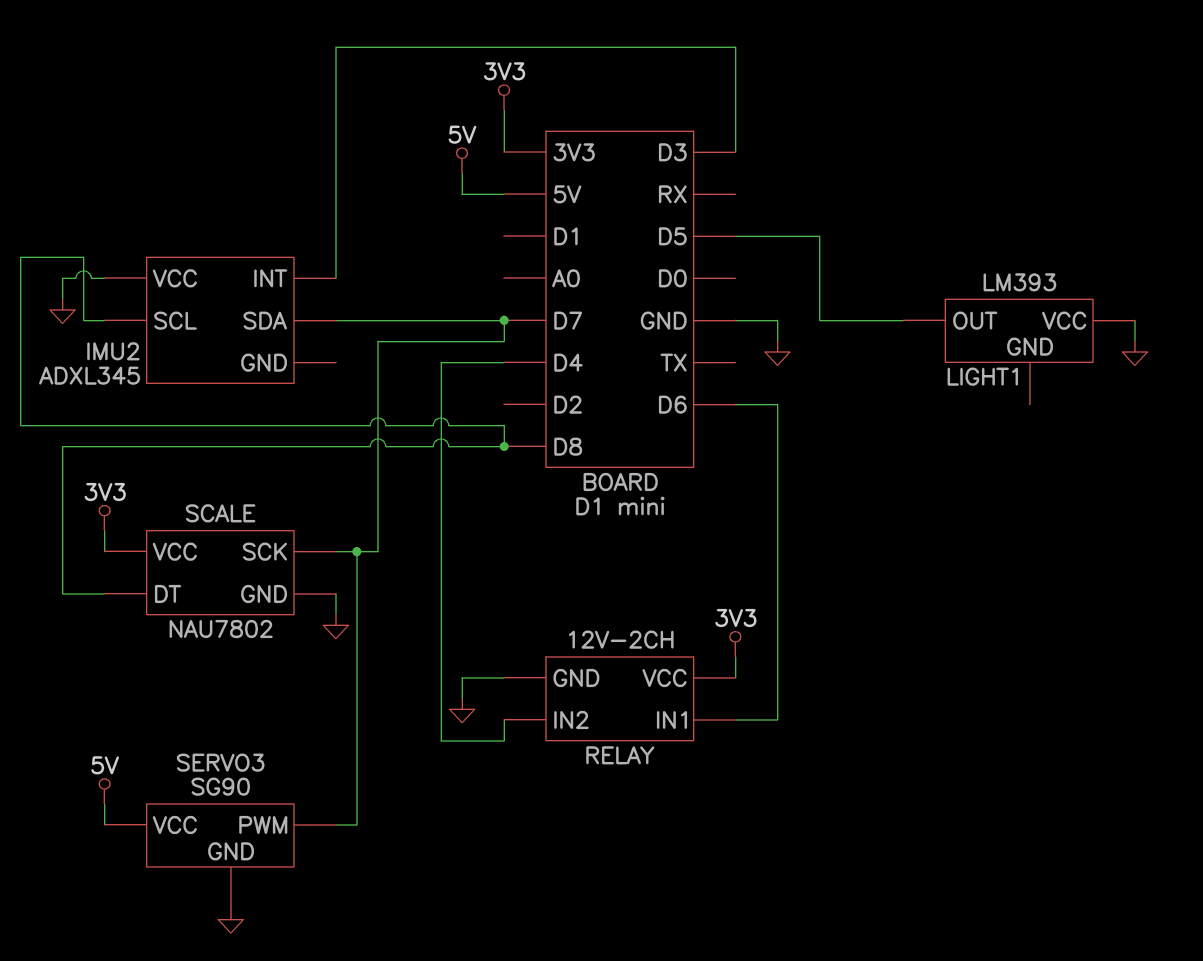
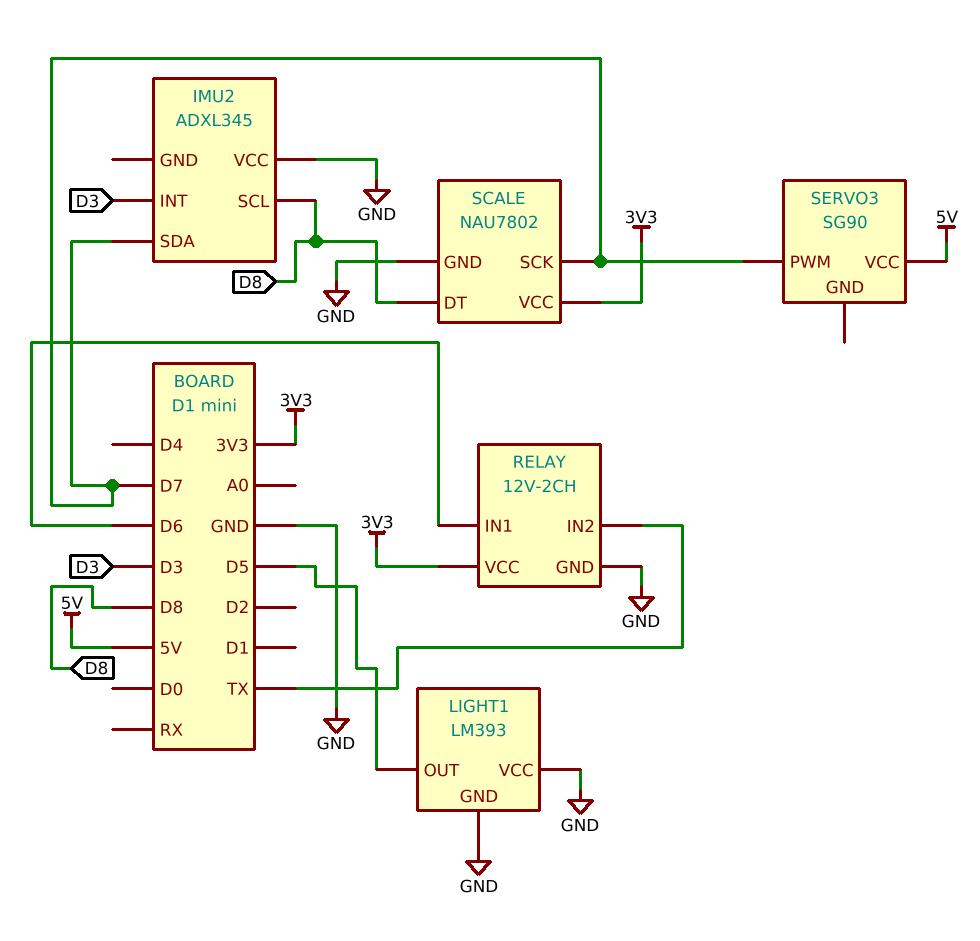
LIGHT1 pin GND: none -> GND
RELAY pin IN2: D4 -> TX
SERVO3 pin GND: GND -> none

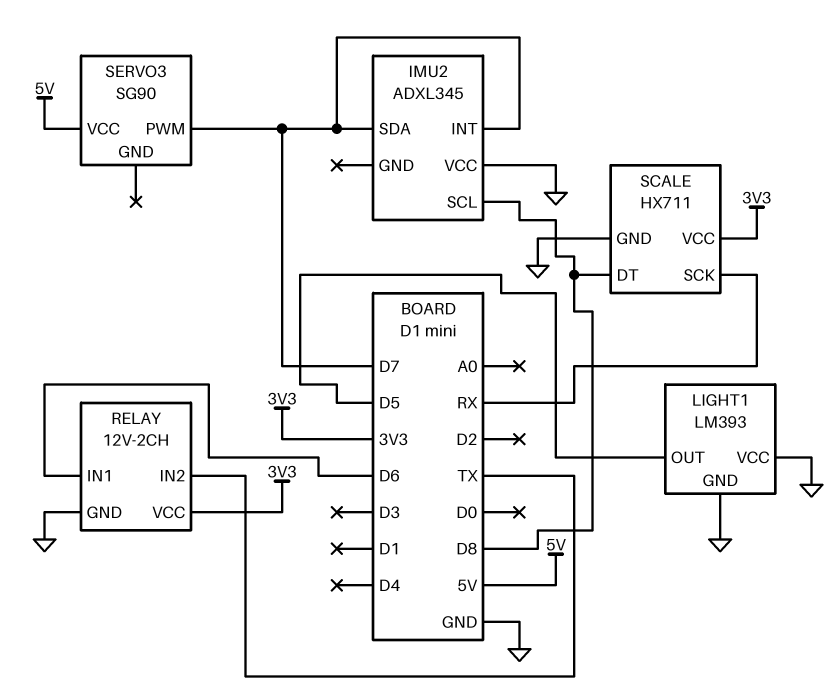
IMU2 pin INT: D3 -> D7
SCALE: NAU7802 -> HX711
SCALE pin SCK: D7 -> RX

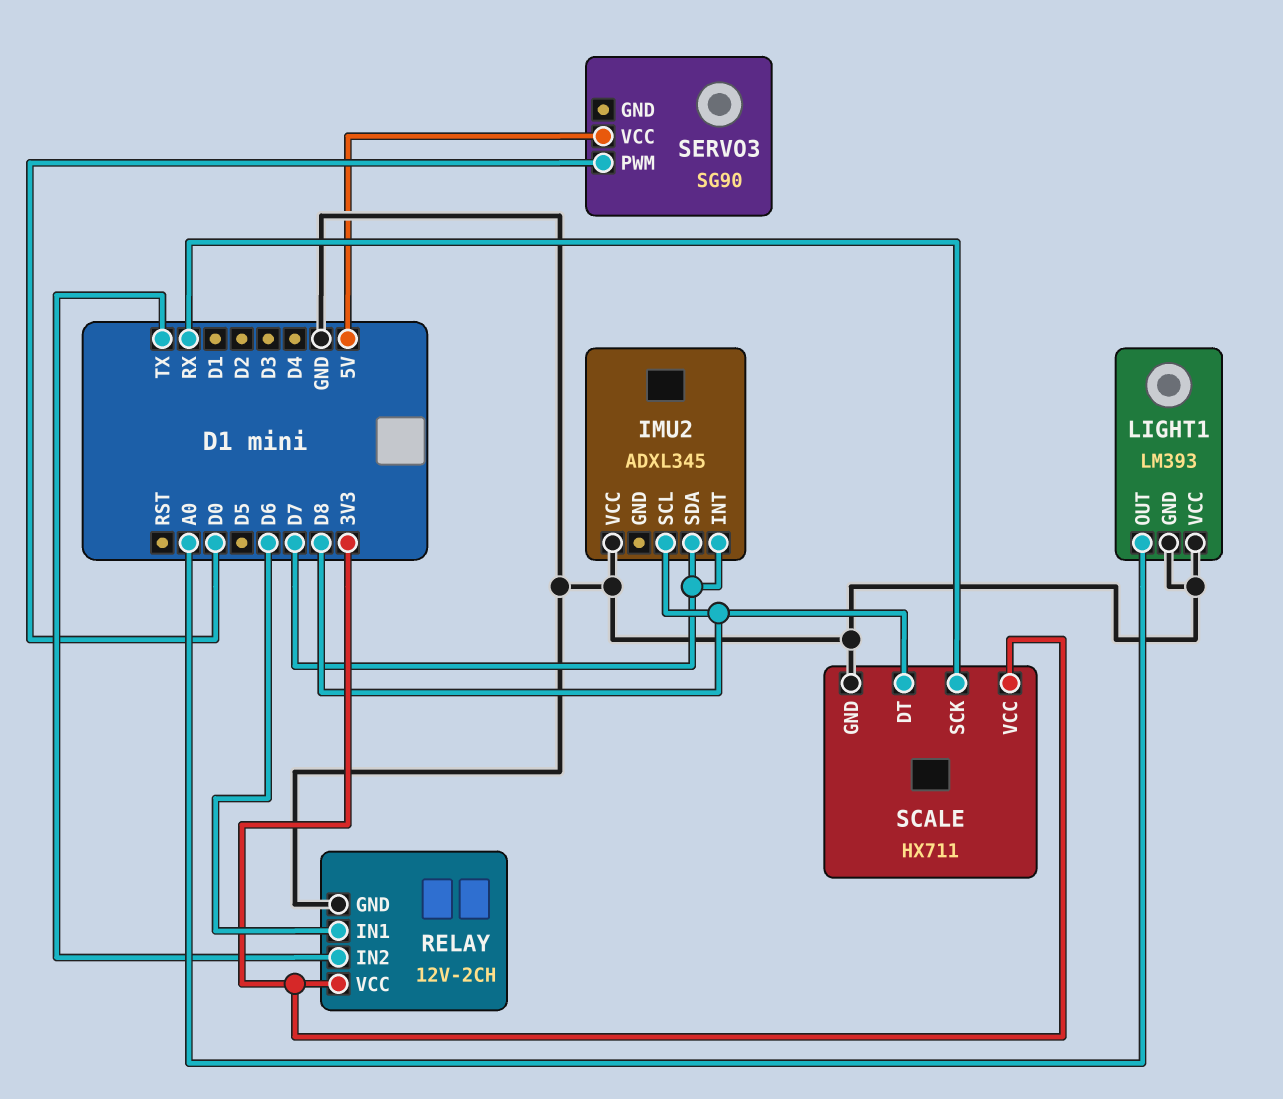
LIGHT1 pin OUT: D5 -> A0
SERVO3 pin PWM: D7 -> D0

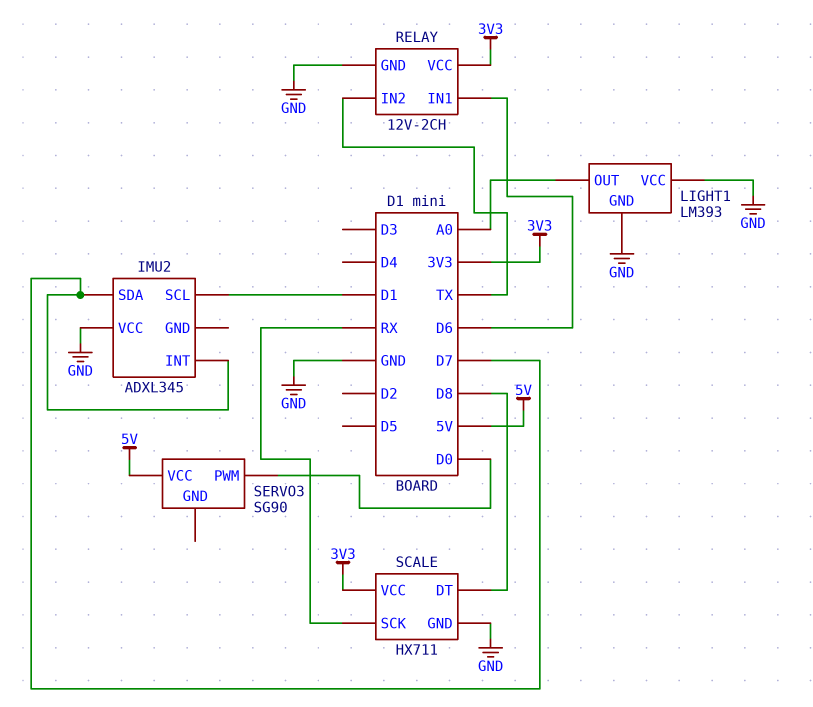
IMU2 pin SCL: D8 -> D1

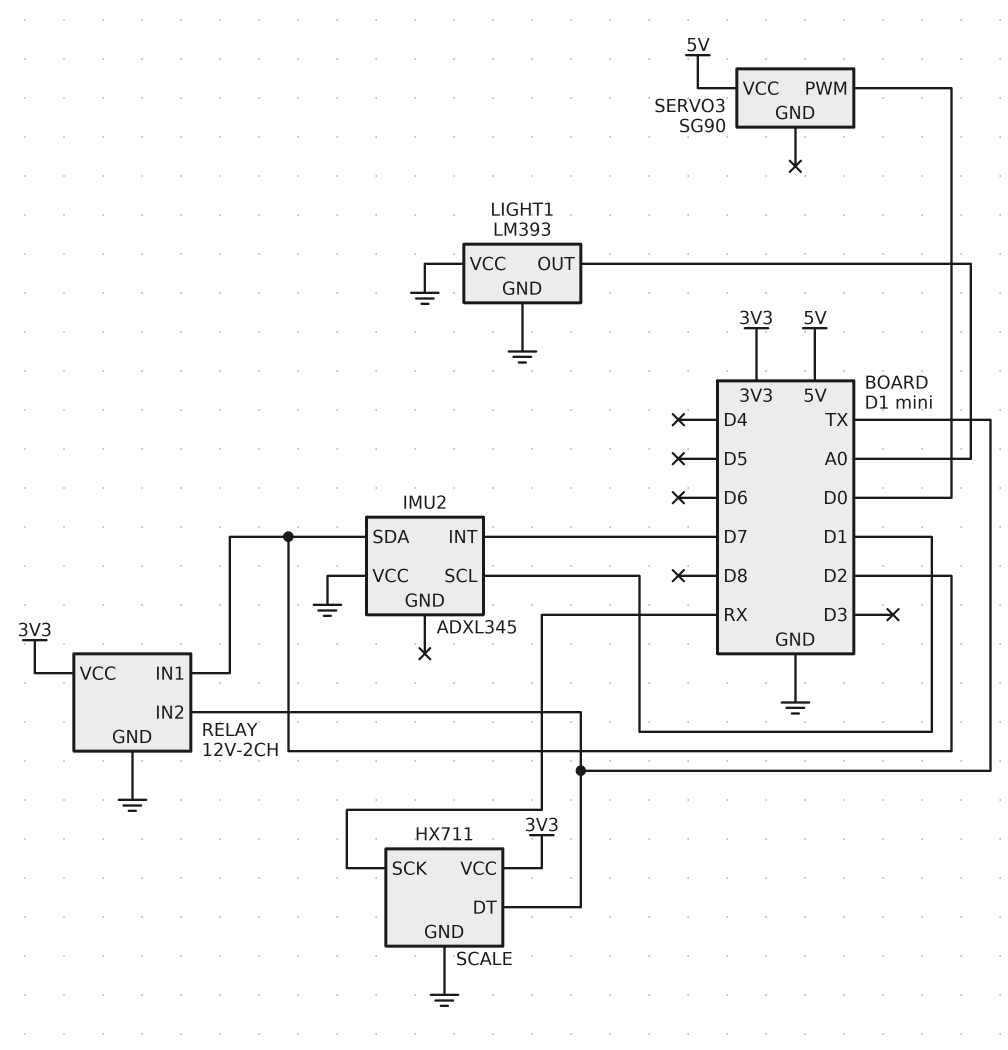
IMU2 pin SDA: D7 -> D2
RELAY pin IN1: D6 -> D2
SCALE pin DT: D8 -> TX

